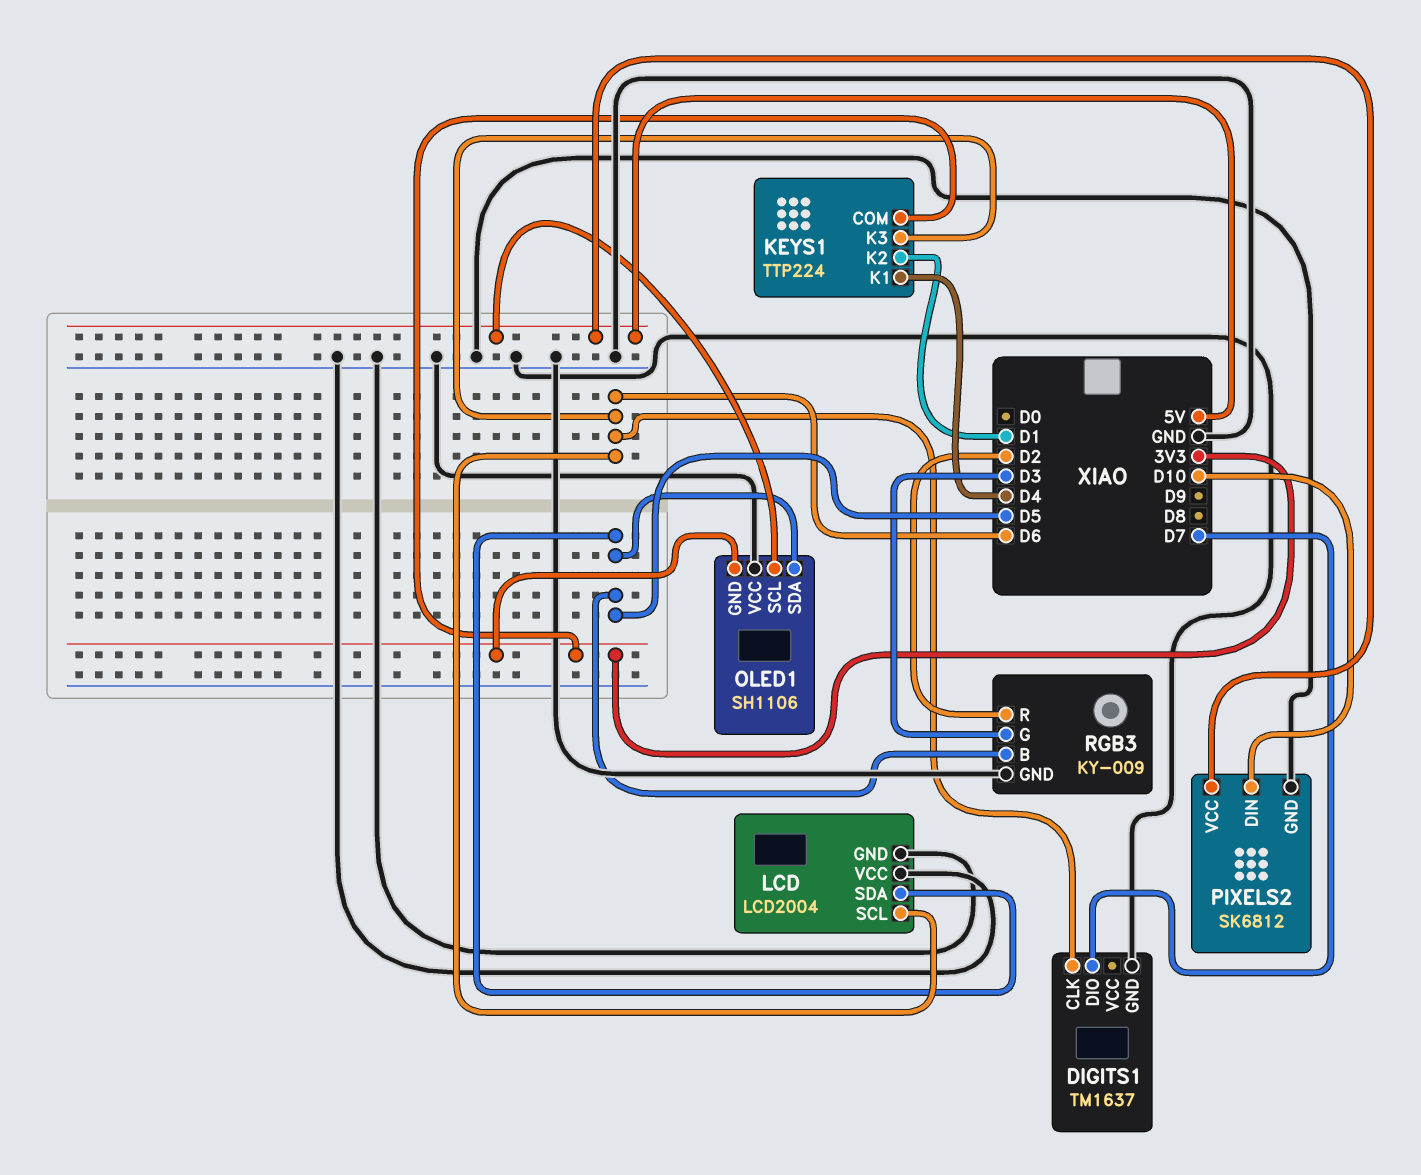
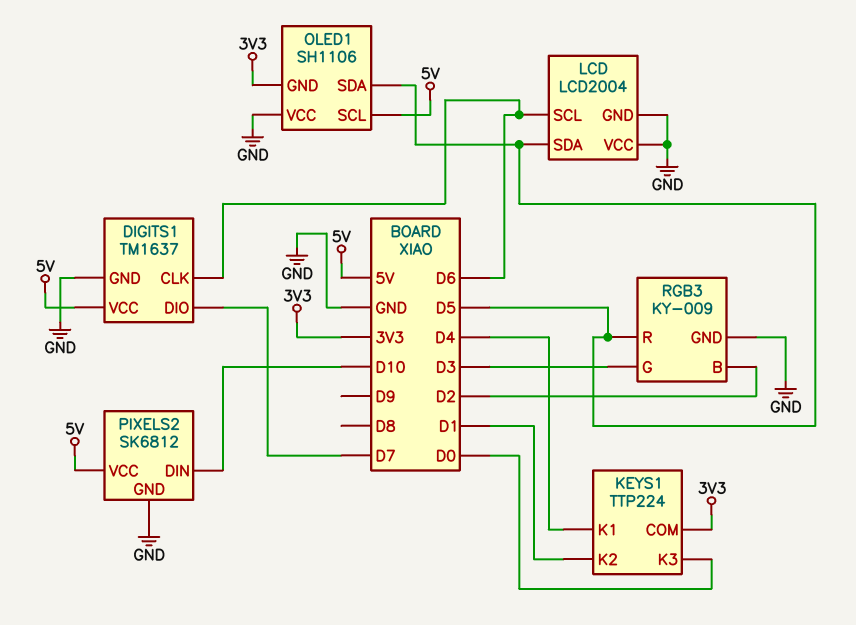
DIGITS1 pin VCC: none -> 5V
KEYS1 pin K3: D6 -> D0
RGB3 pin B: D5 -> D2
RGB3 pin R: D2 -> D5

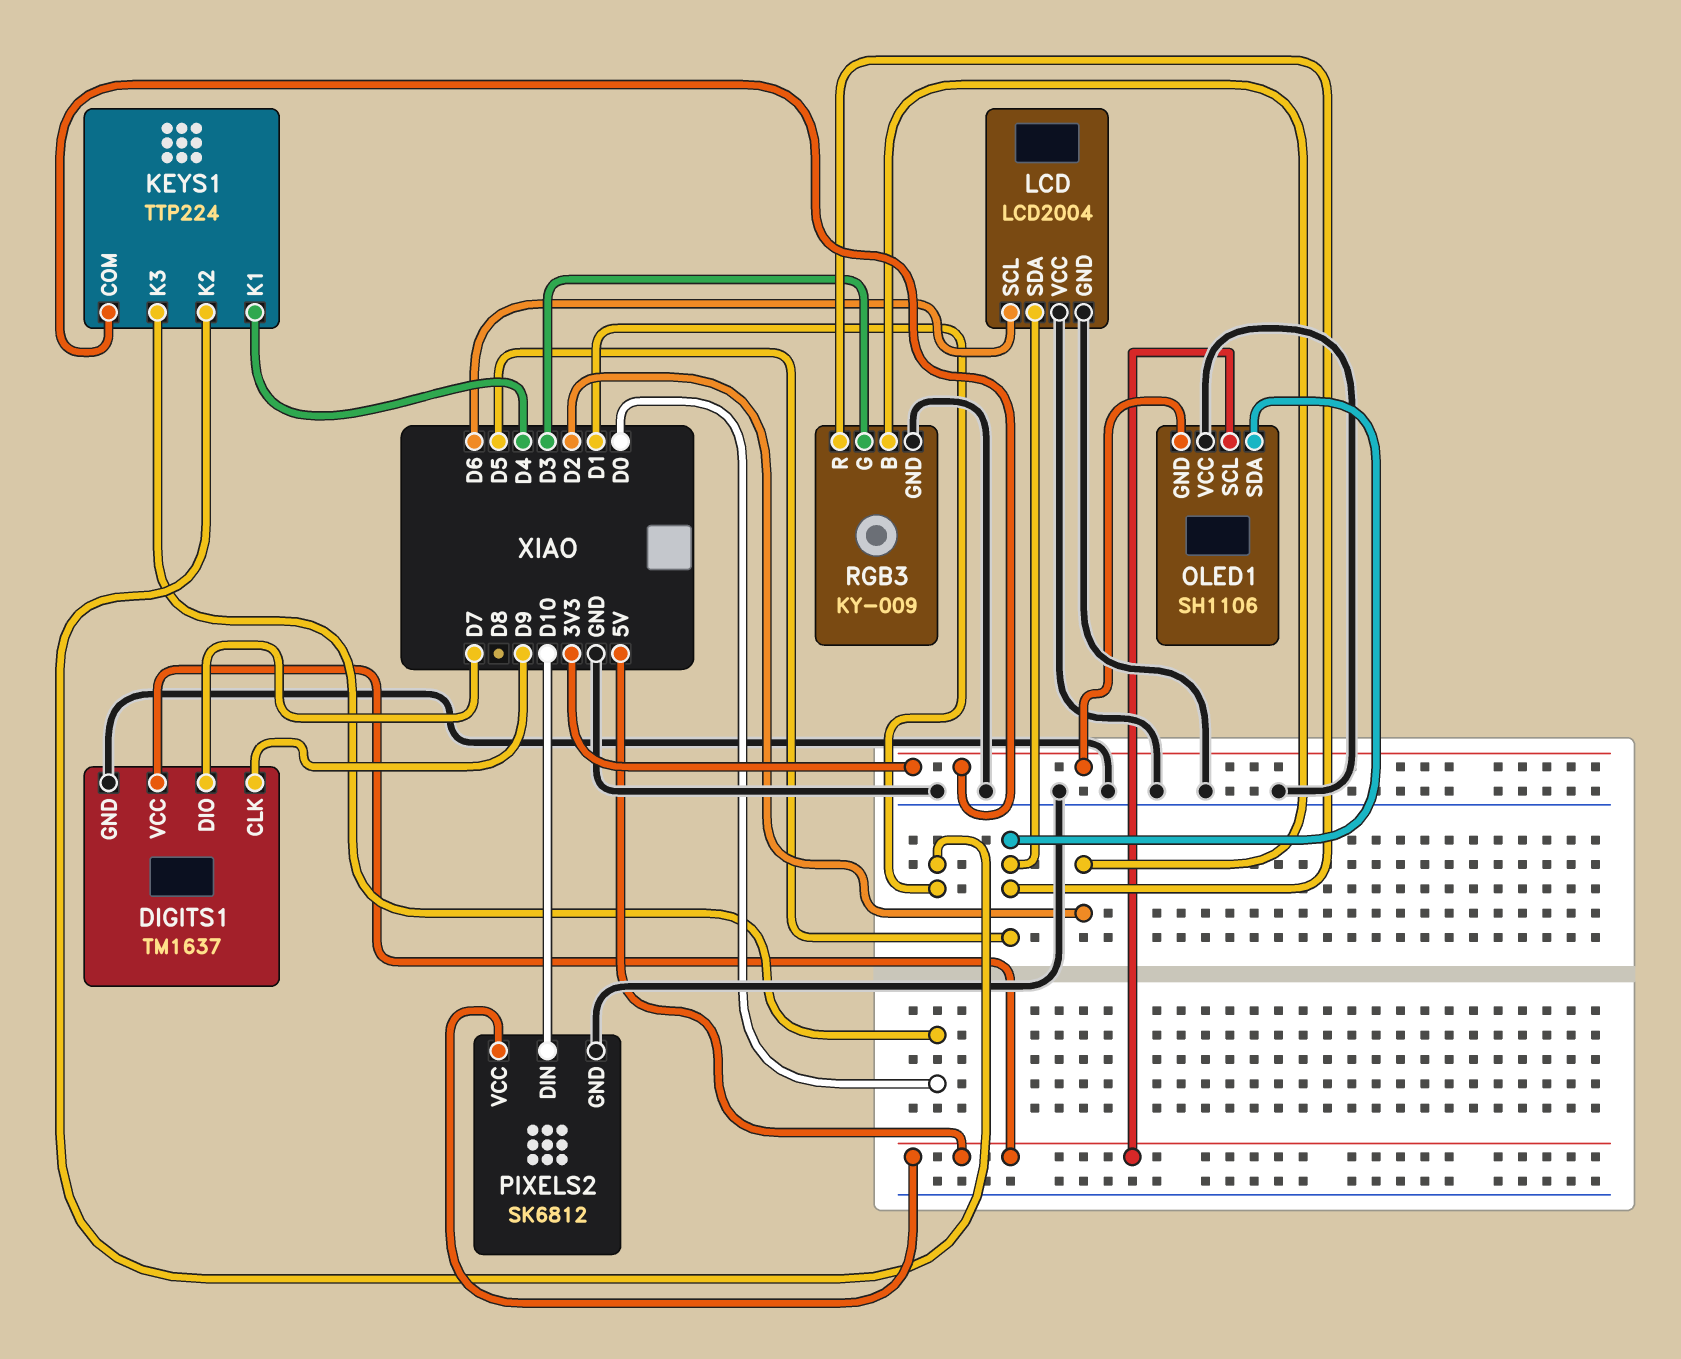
DIGITS1 pin CLK: D6 -> D9

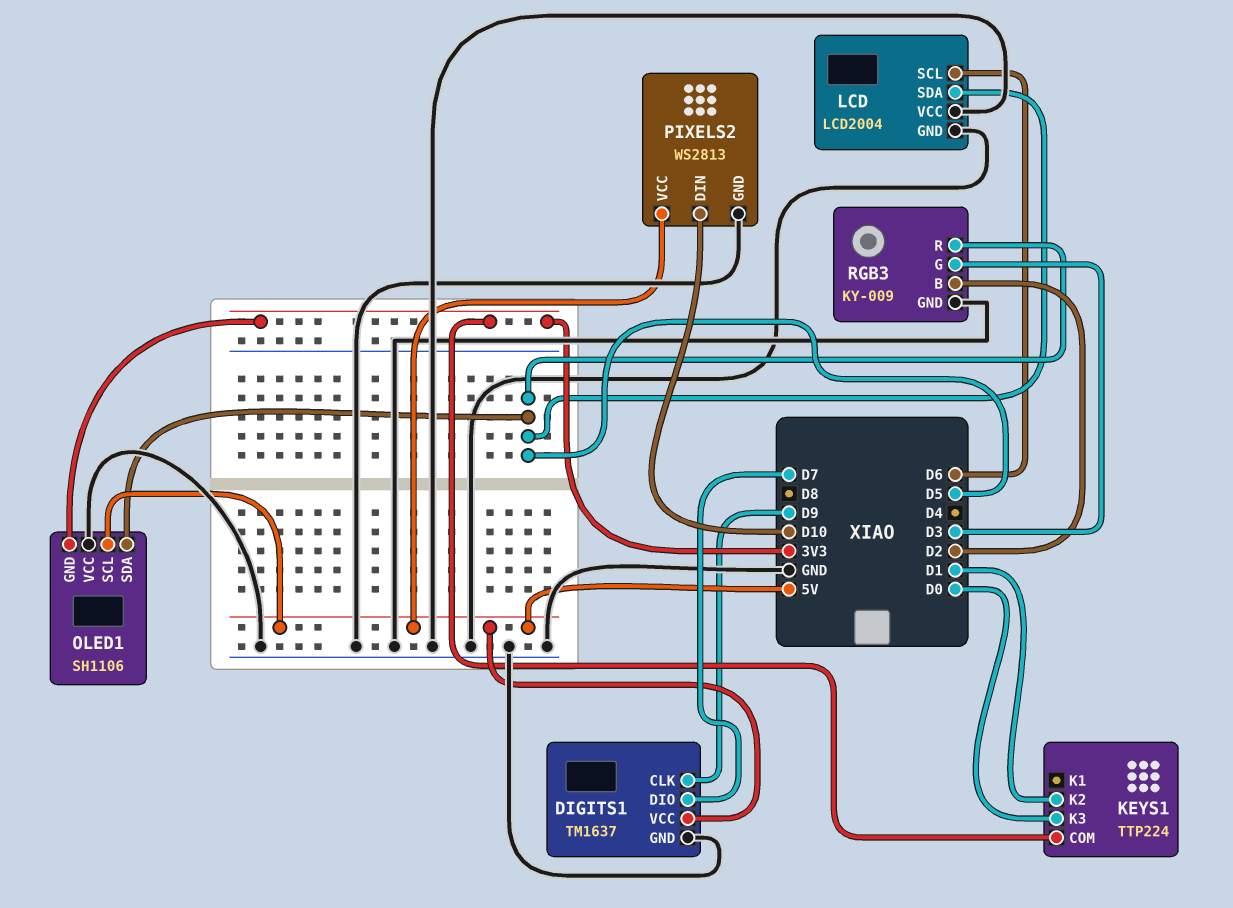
KEYS1 pin K1: D4 -> none
PIXELS2: SK6812 -> WS2813

